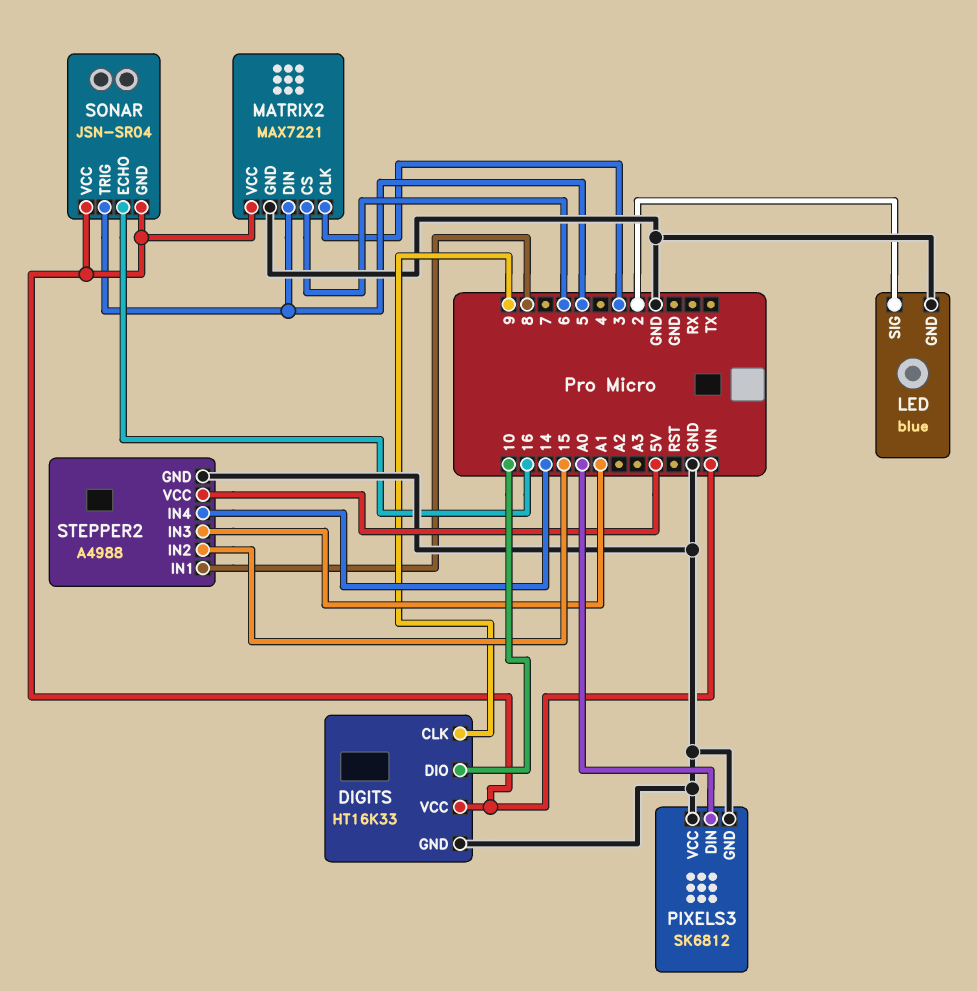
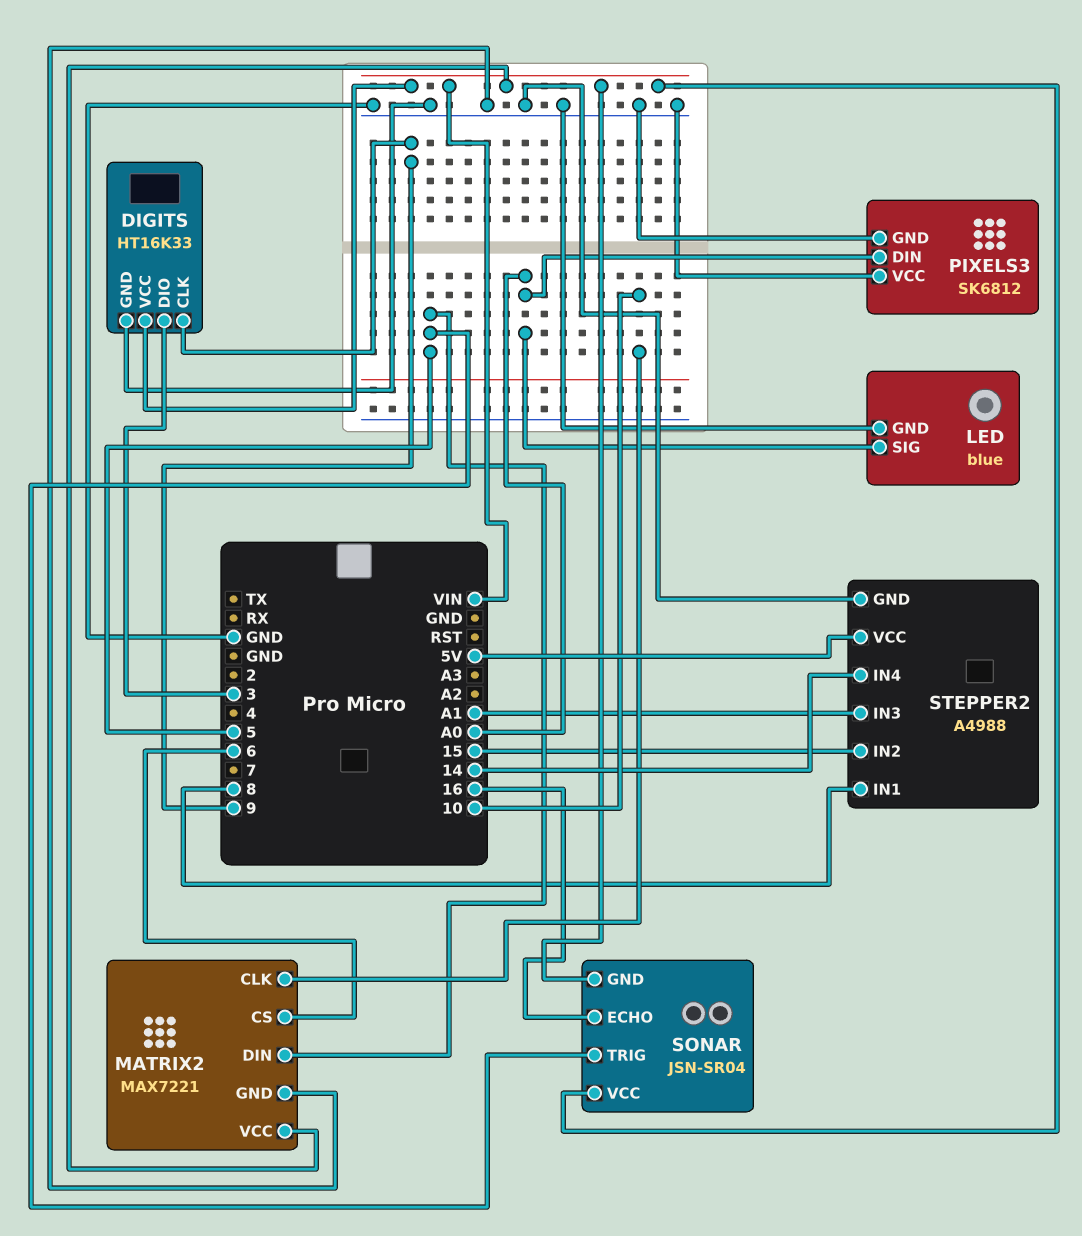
DIGITS pin DIO: 10 -> 3
LED pin SIG: 2 -> A0
MATRIX2 pin CLK: 3 -> 10

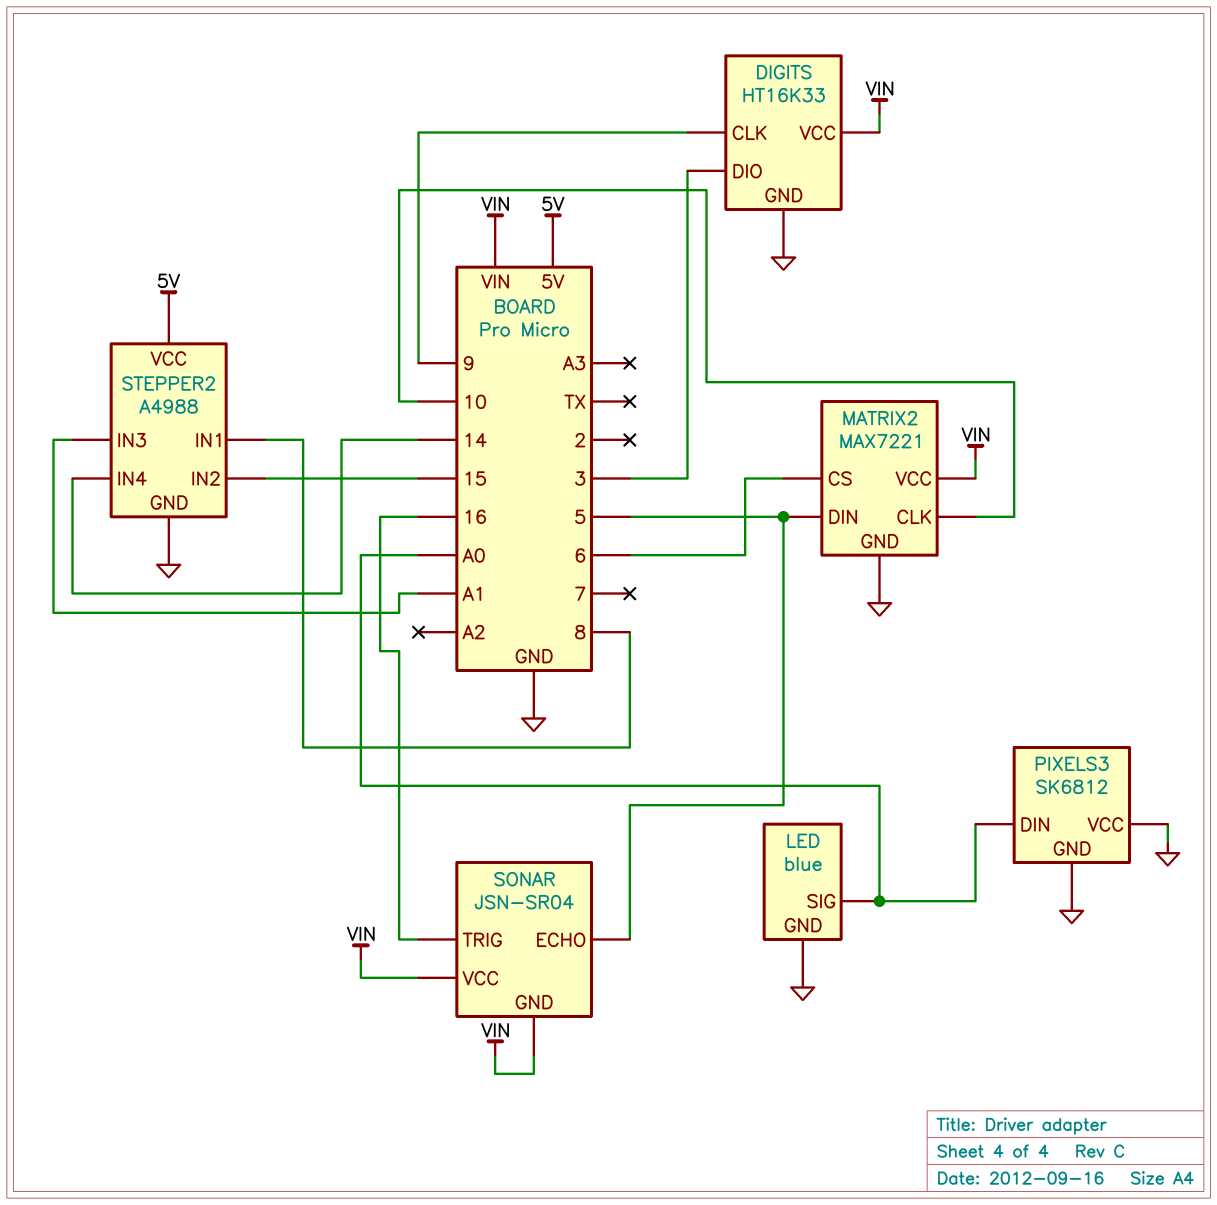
SONAR pin ECHO: 16 -> 5
SONAR pin TRIG: 5 -> 16

